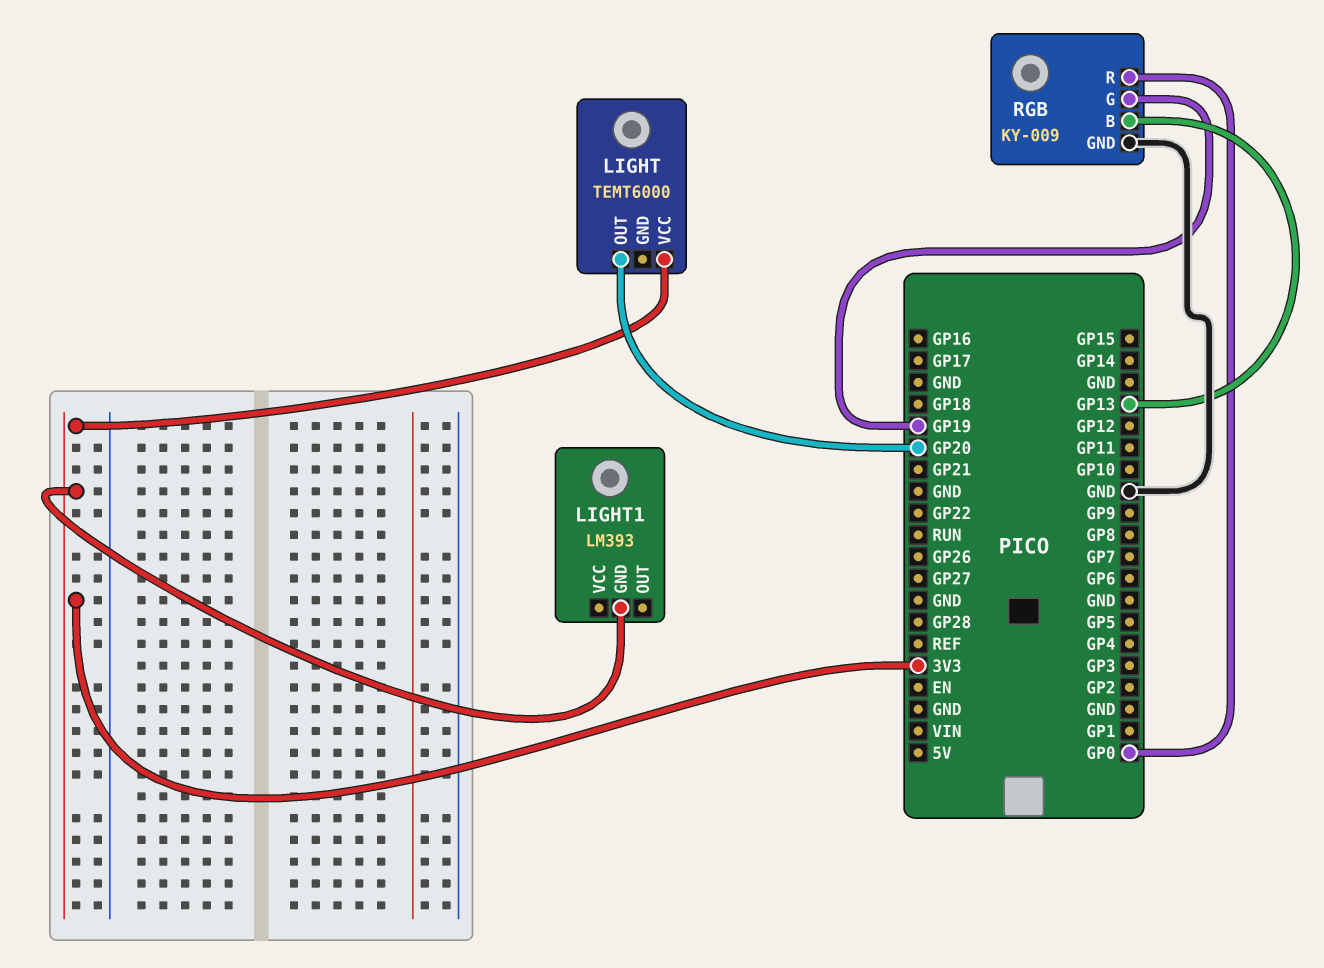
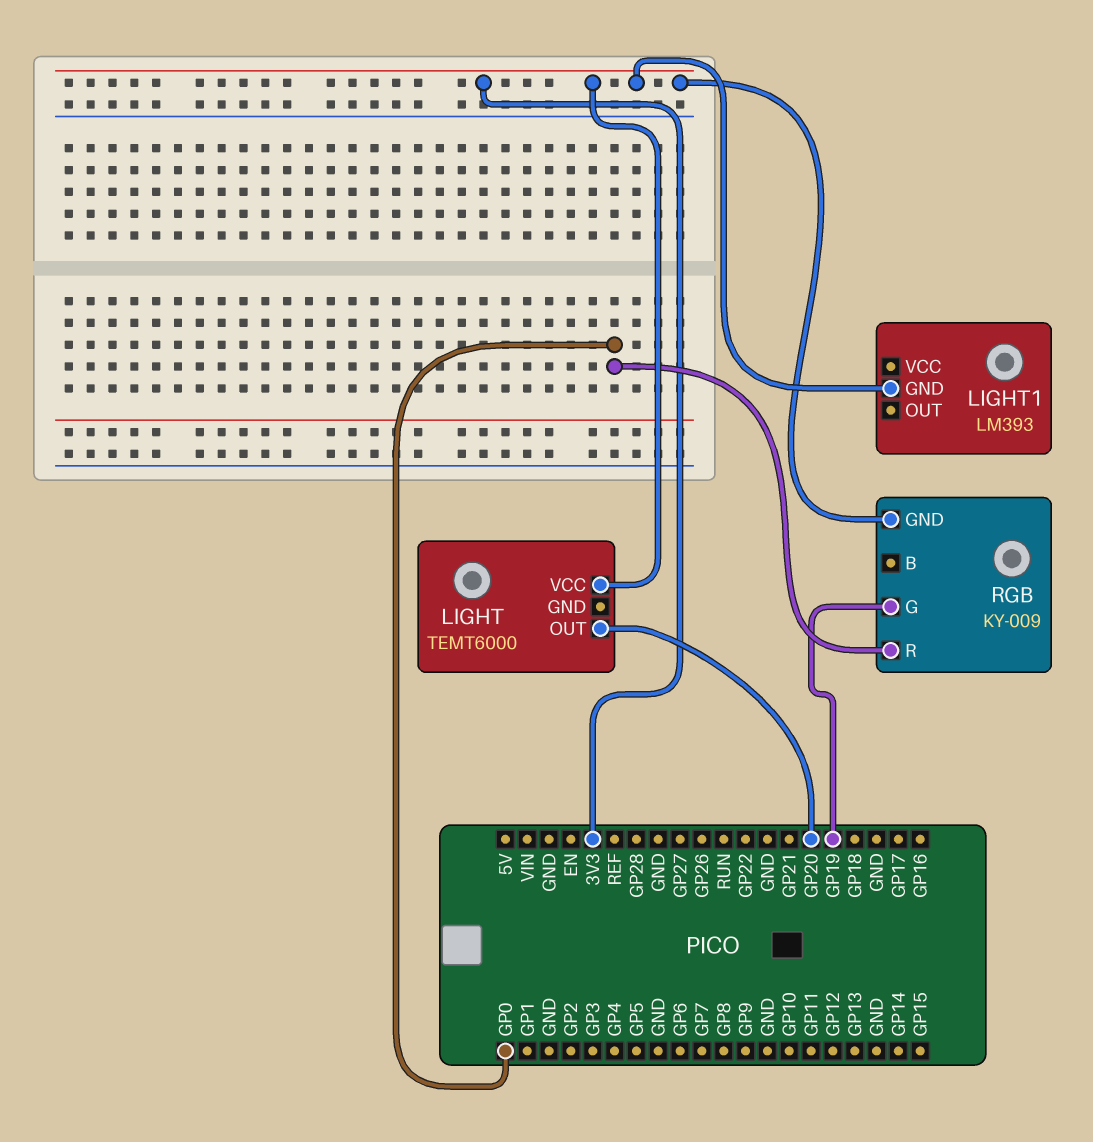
RGB pin B: GP13 -> none
RGB pin GND: GND -> 3V3

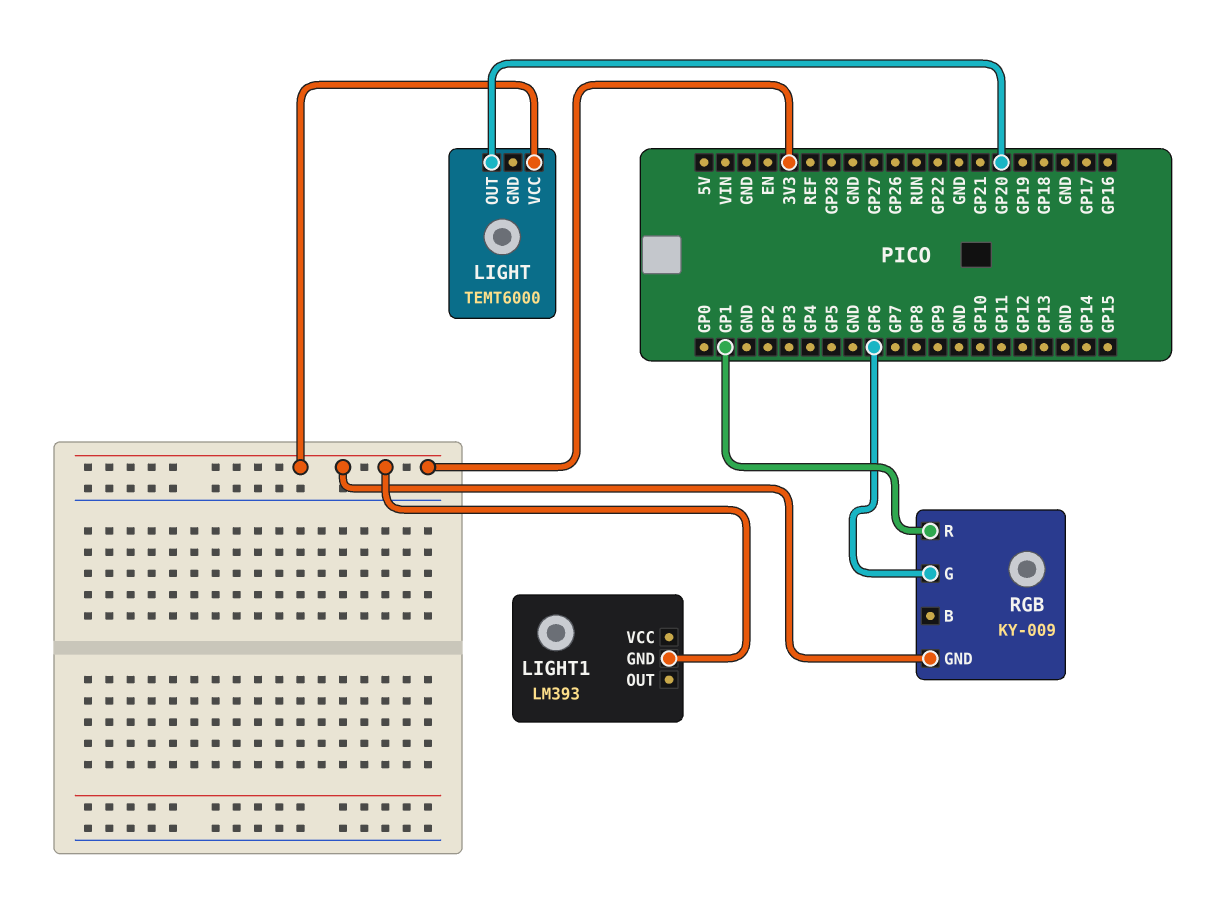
RGB pin G: GP19 -> GP6
RGB pin R: GP0 -> GP1

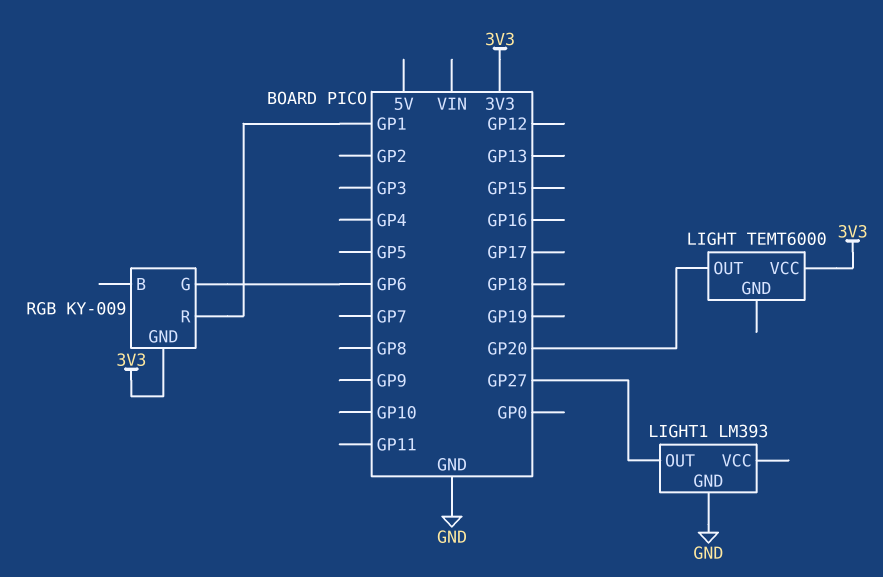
LIGHT1 pin GND: 3V3 -> GND
LIGHT1 pin OUT: none -> GP27

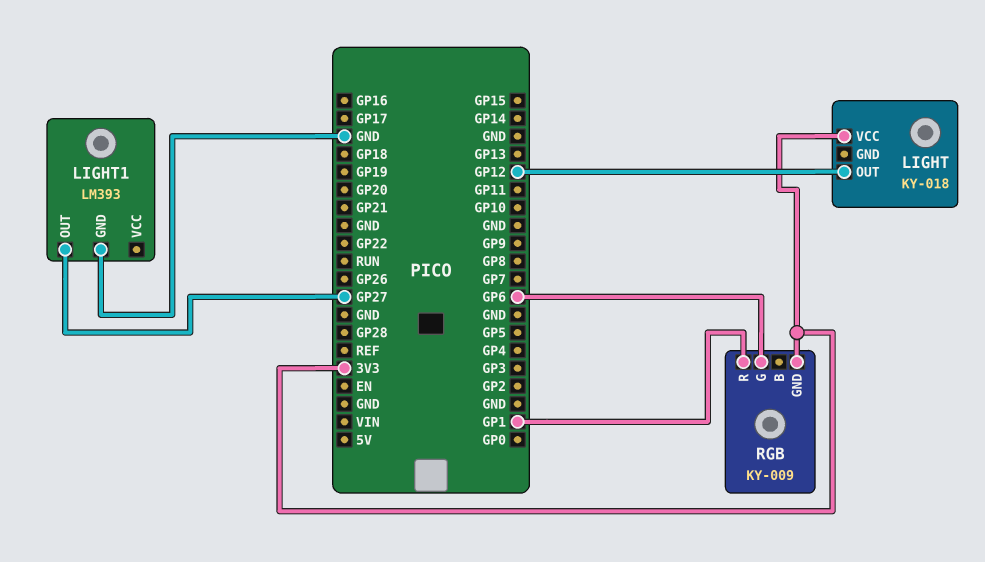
LIGHT: TEMT6000 -> KY-018
LIGHT pin OUT: GP20 -> GP12

